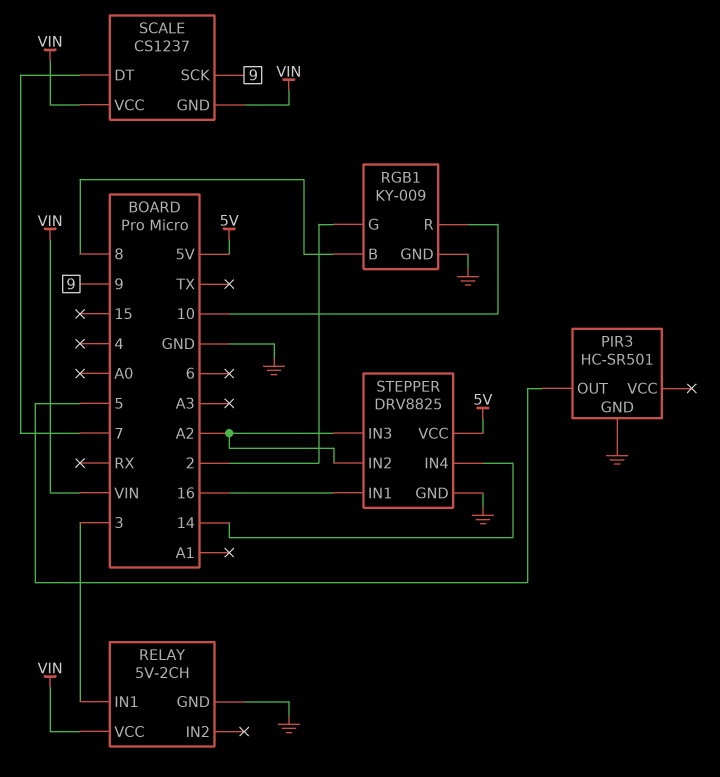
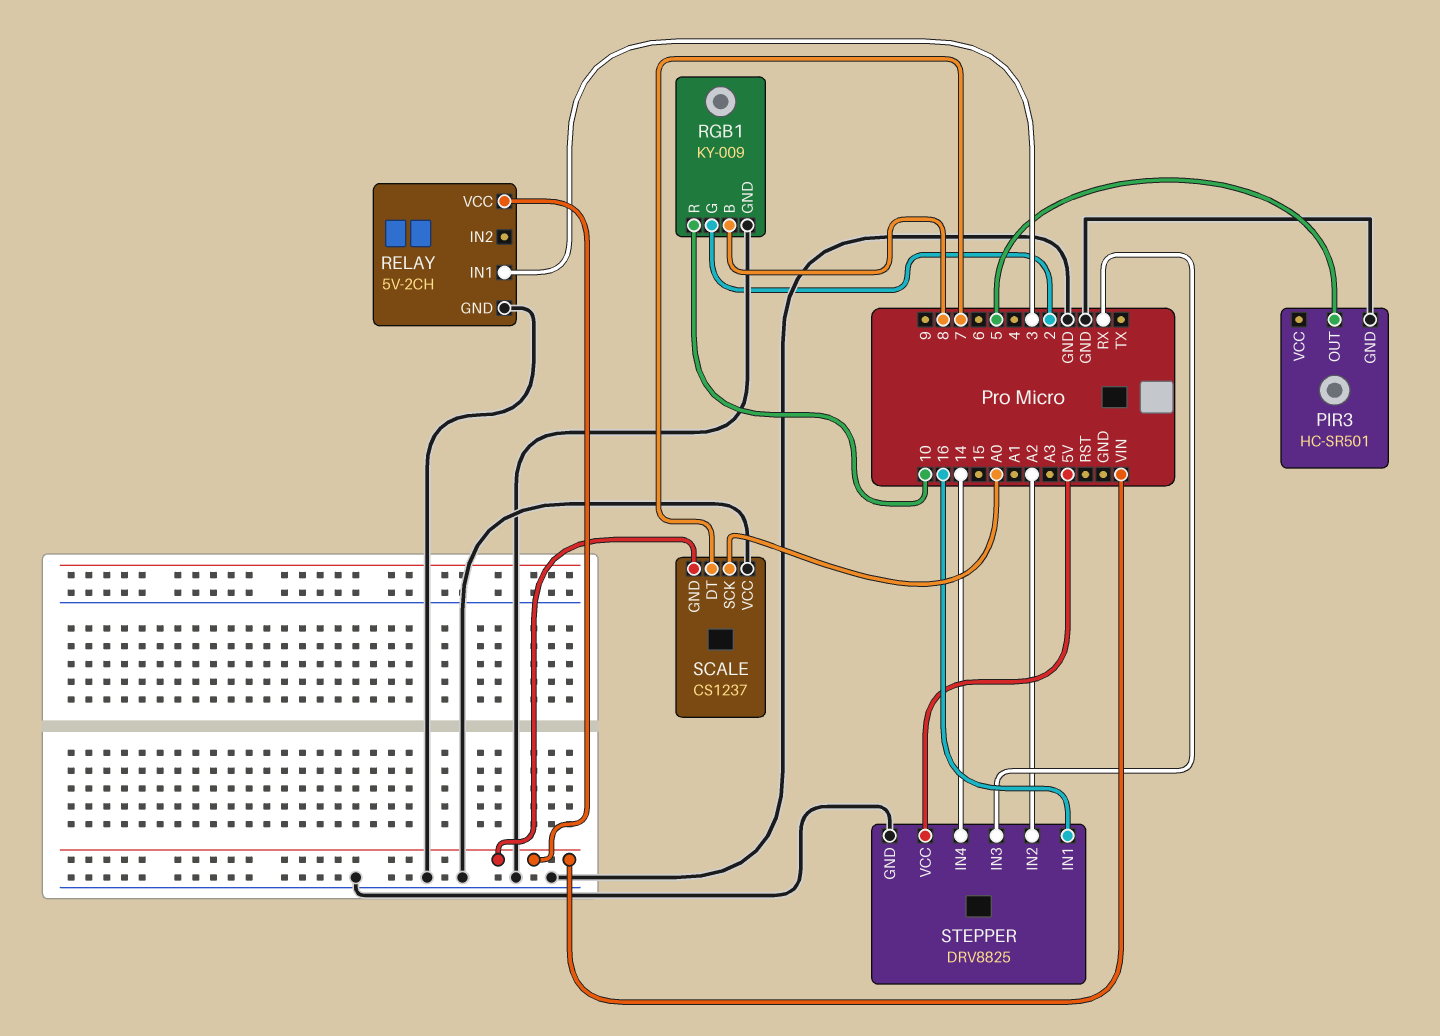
SCALE pin SCK: 9 -> A0
SCALE pin VCC: VIN -> GND
STEPPER pin IN3: A2 -> RX

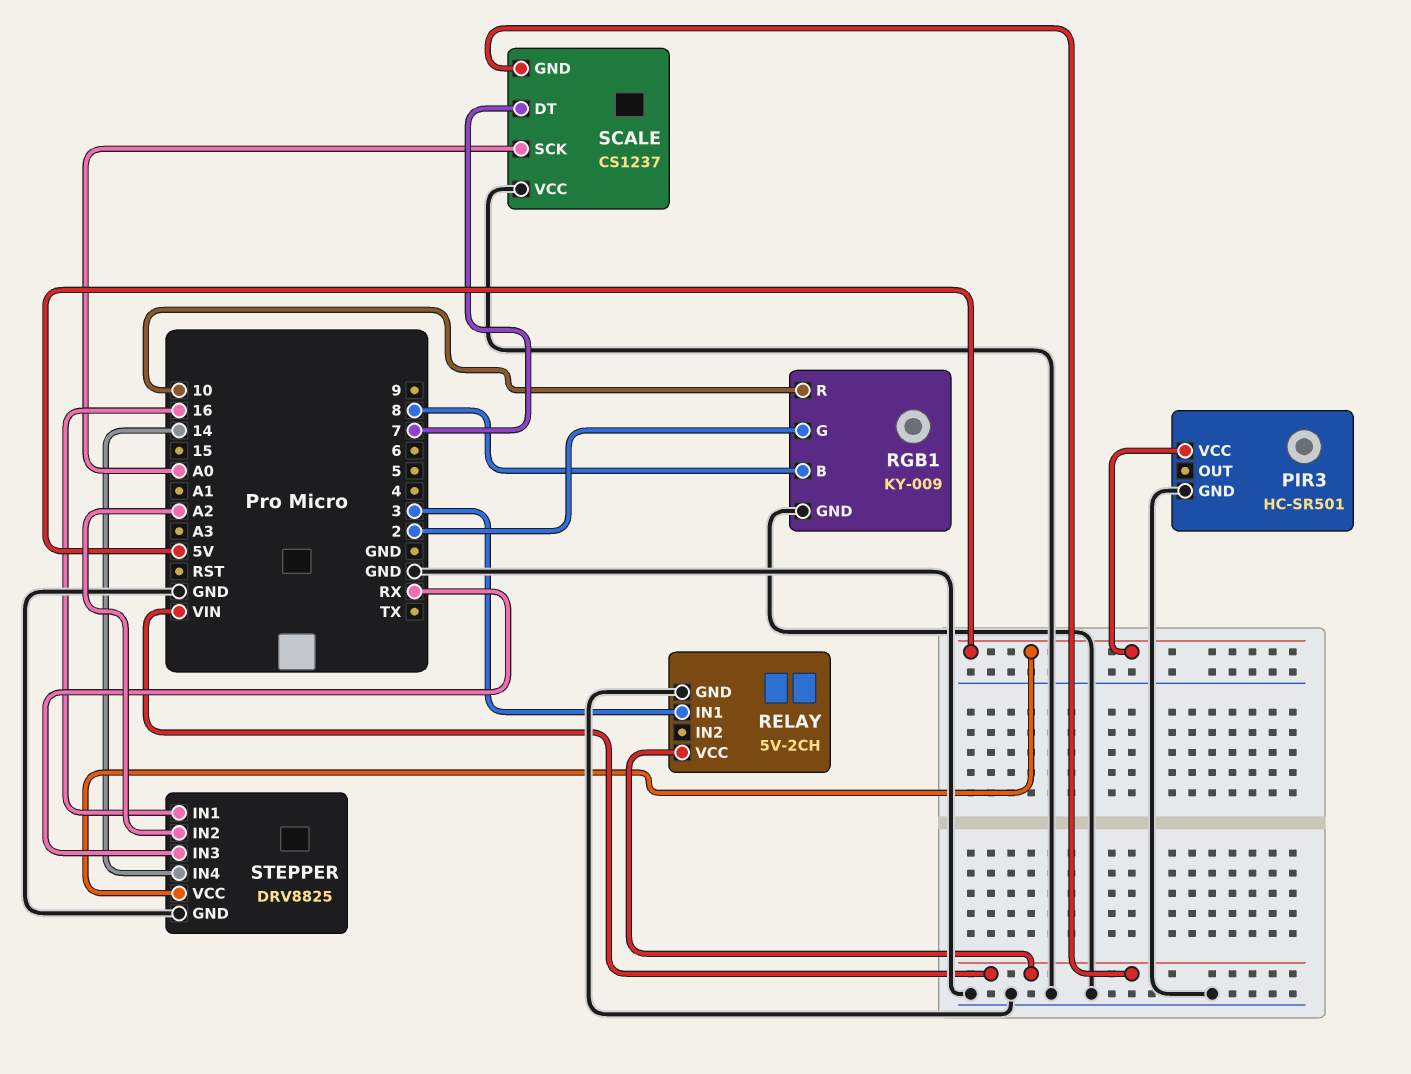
PIR3 pin OUT: 5 -> none
PIR3 pin VCC: none -> 5V

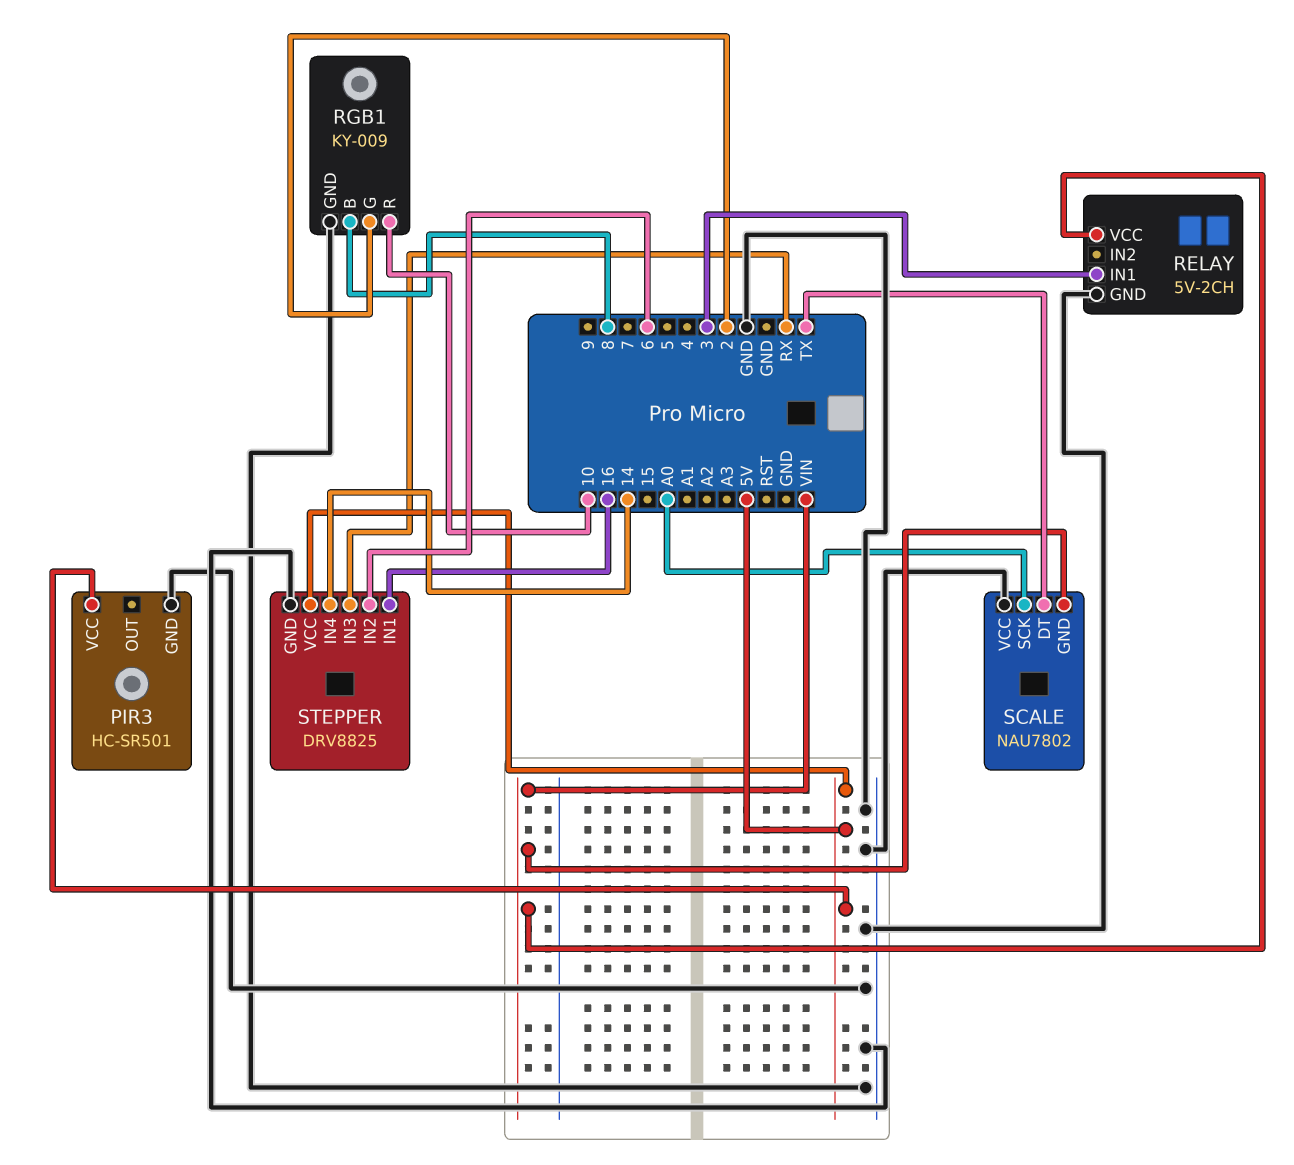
SCALE: CS1237 -> NAU7802
SCALE pin DT: 7 -> TX
STEPPER pin IN2: A2 -> 6

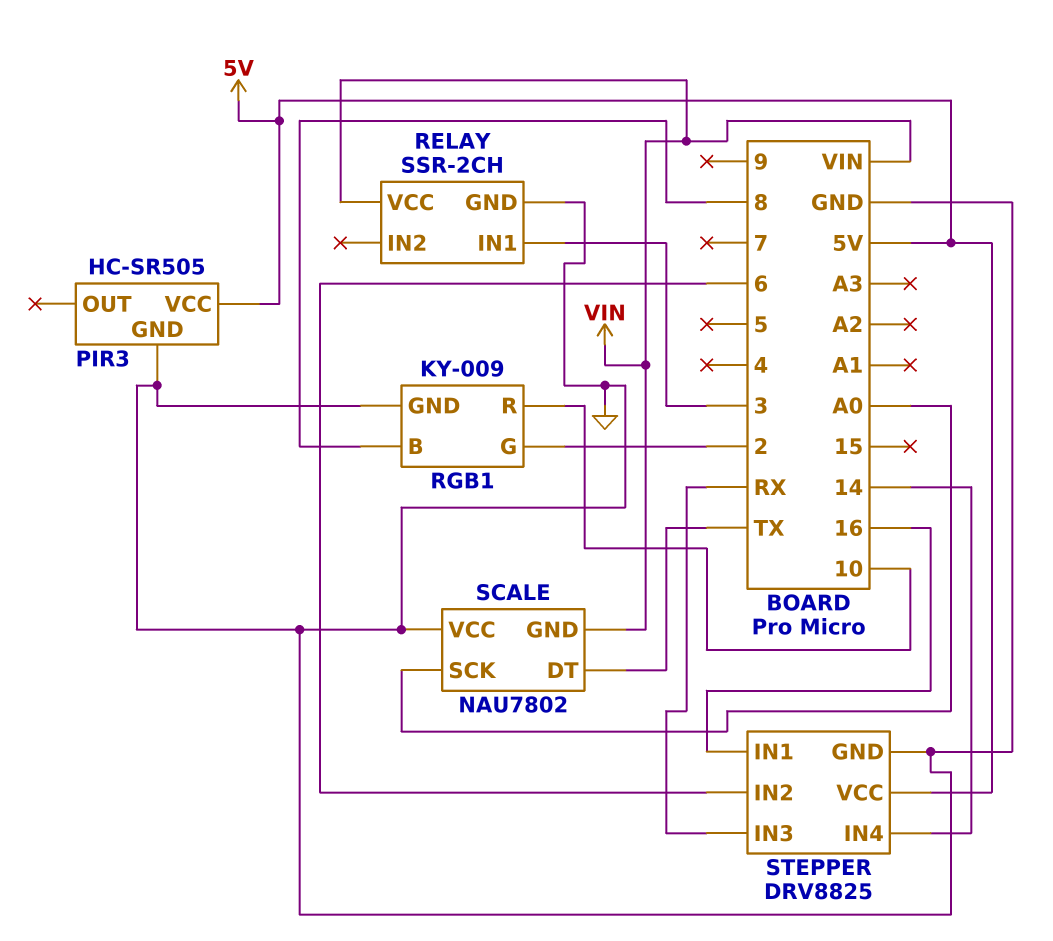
PIR3: HC-SR501 -> HC-SR505
RELAY: 5V-2CH -> SSR-2CH

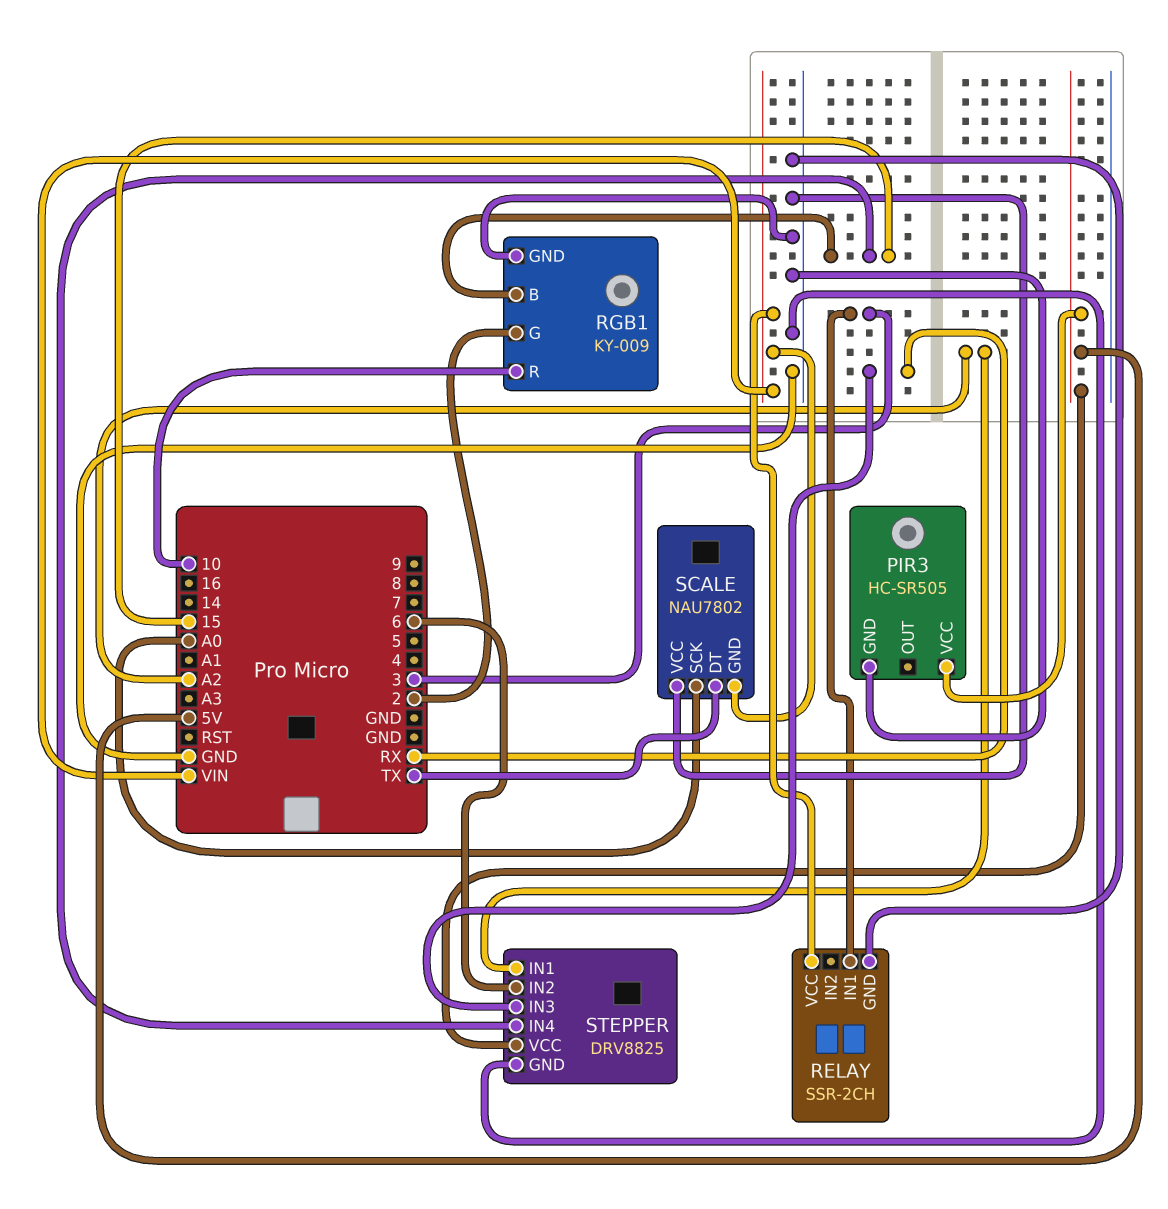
RGB1 pin B: 8 -> 15
STEPPER pin IN1: 16 -> A2
STEPPER pin IN4: 14 -> 15

